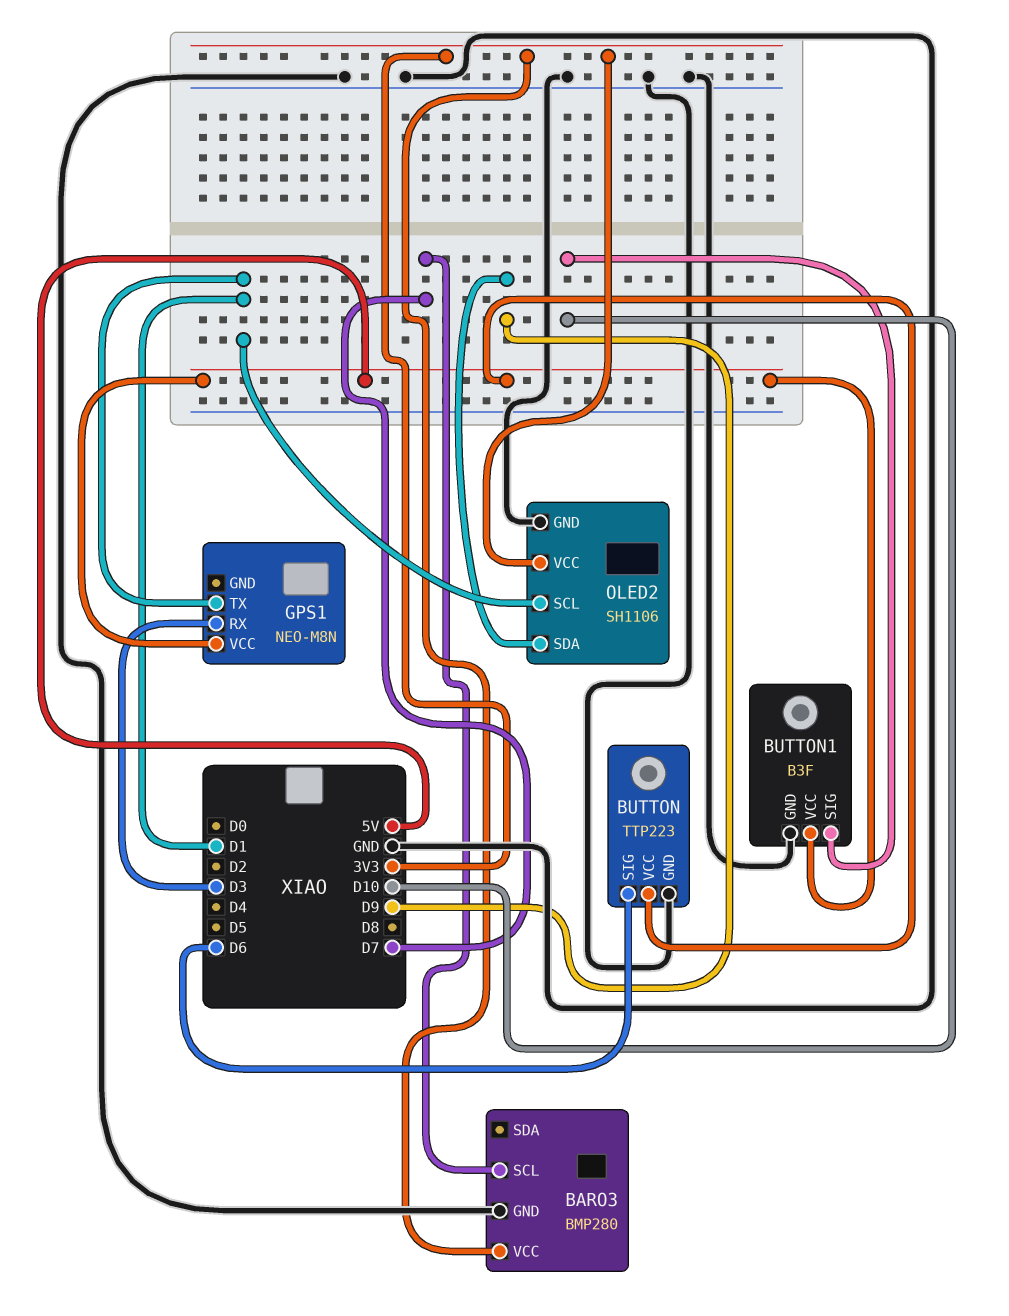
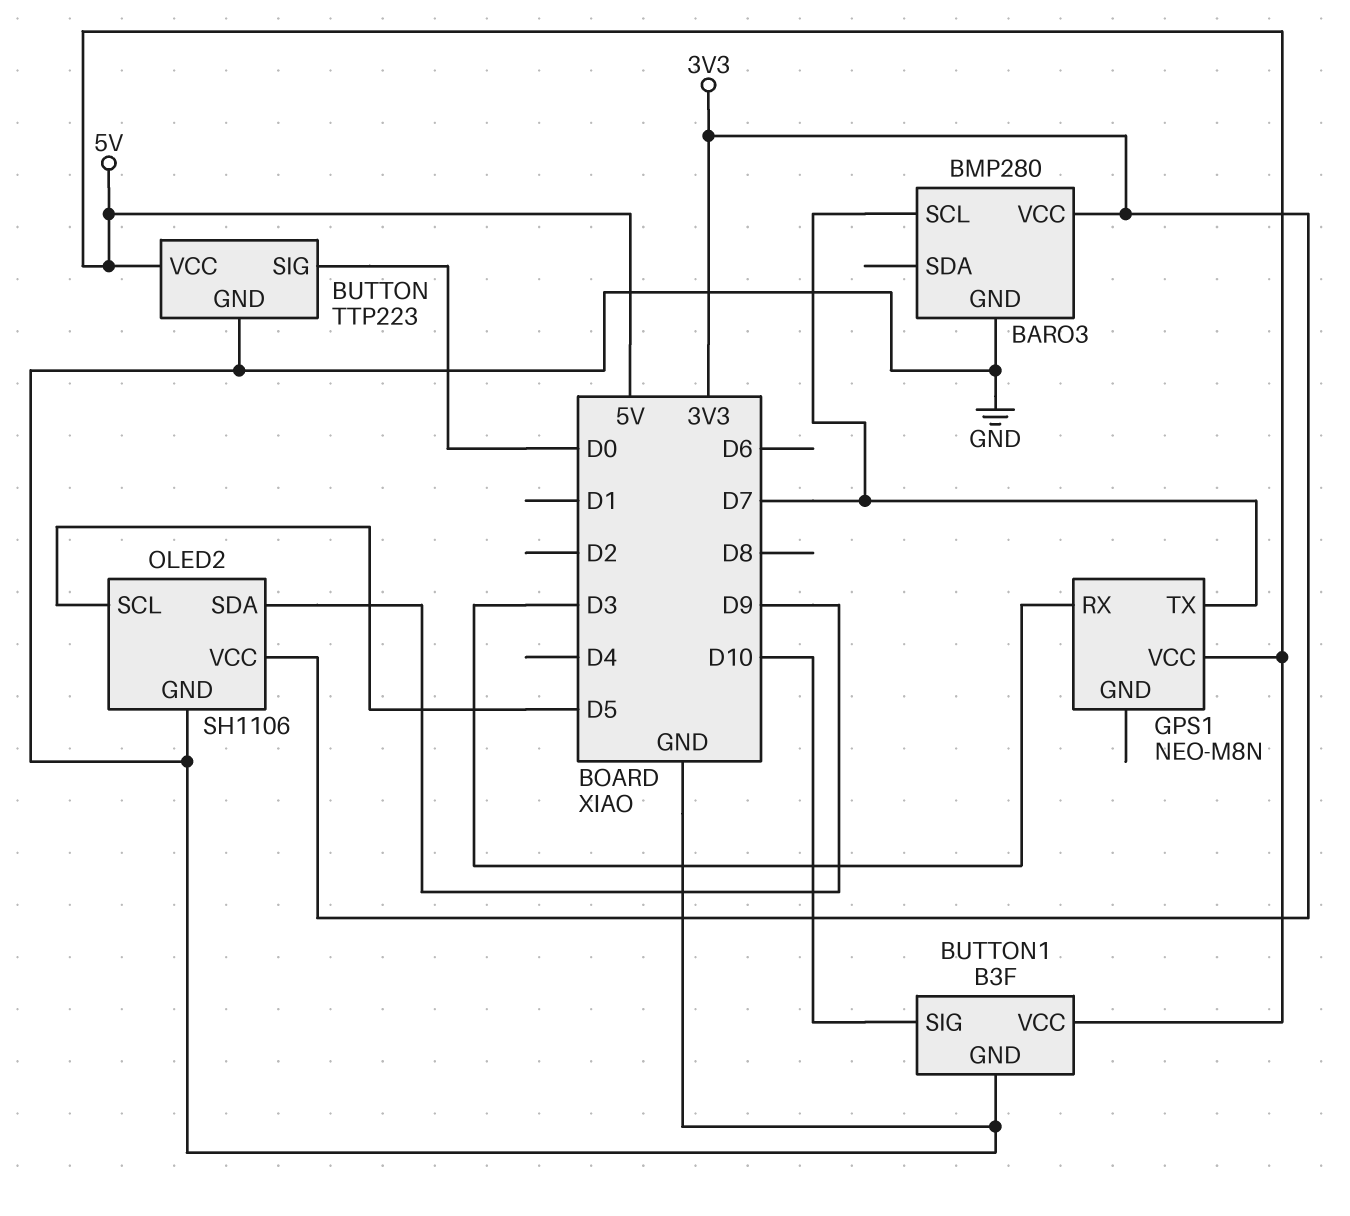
BUTTON pin SIG: D6 -> D0
GPS1 pin TX: D1 -> D7
OLED2 pin SCL: D1 -> D5

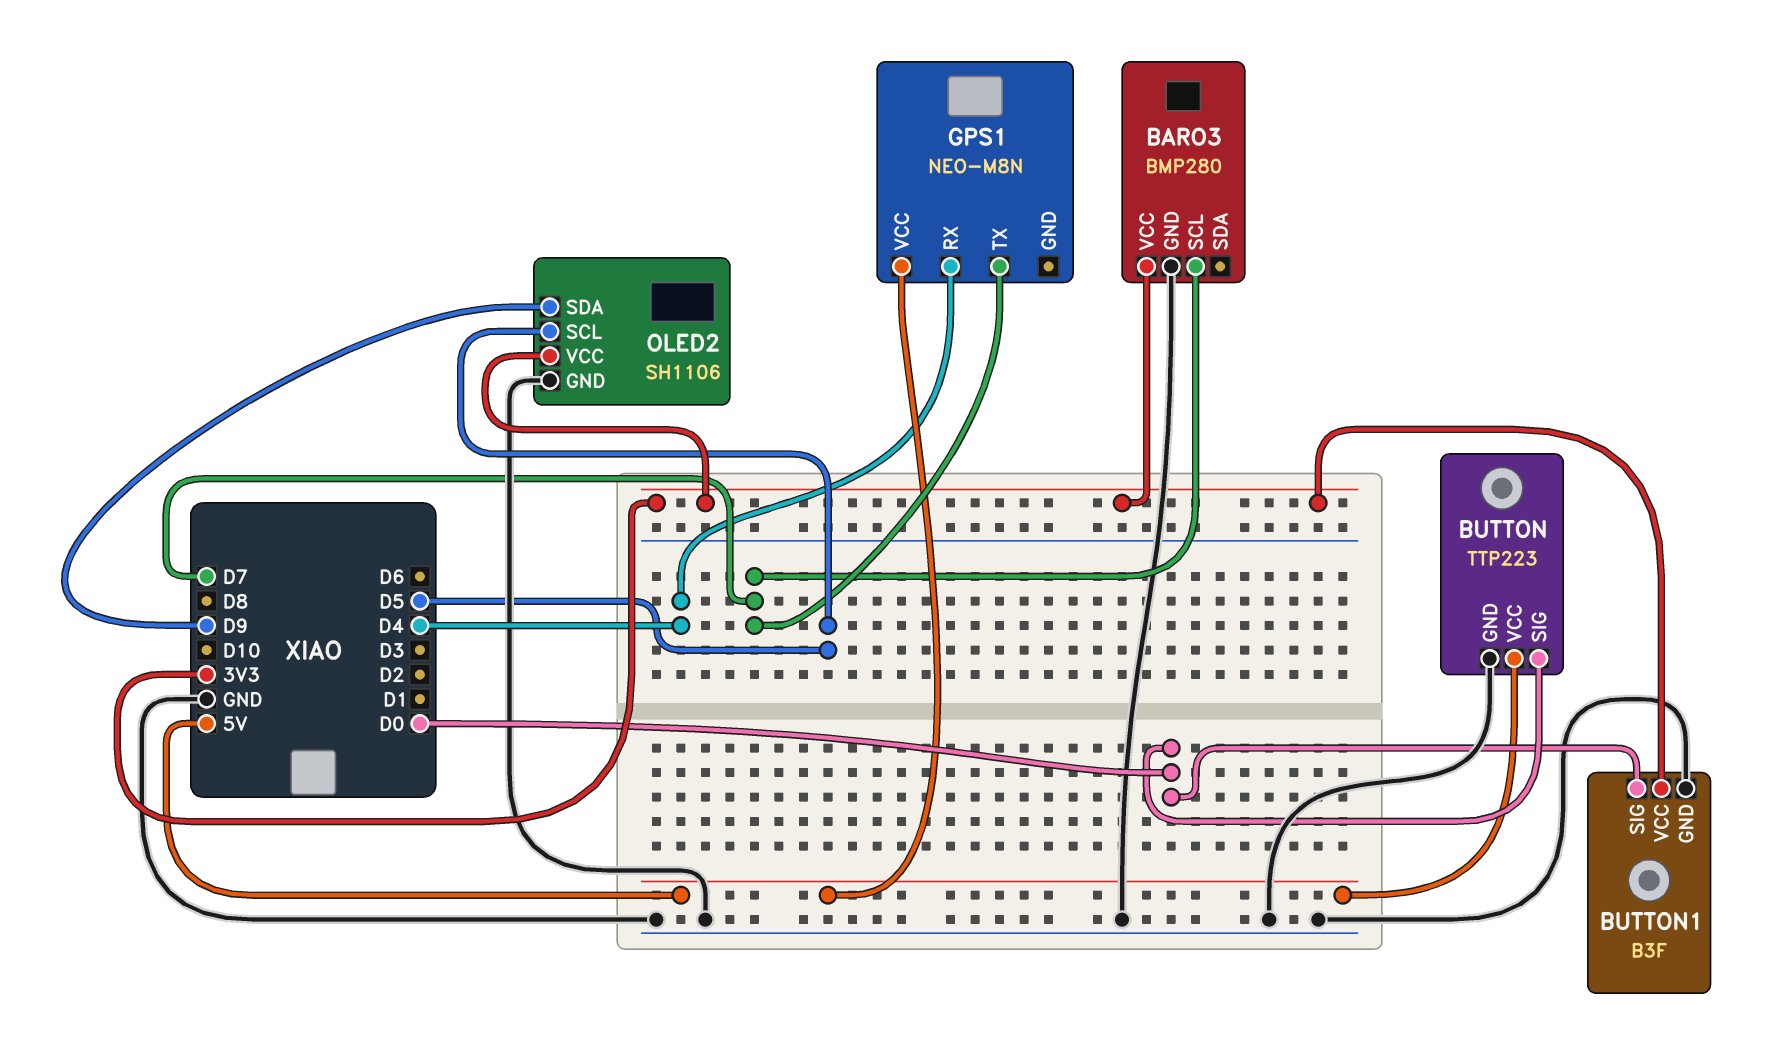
BUTTON1 pin SIG: D10 -> D0
BUTTON1 pin VCC: 5V -> 3V3
GPS1 pin RX: D3 -> D4

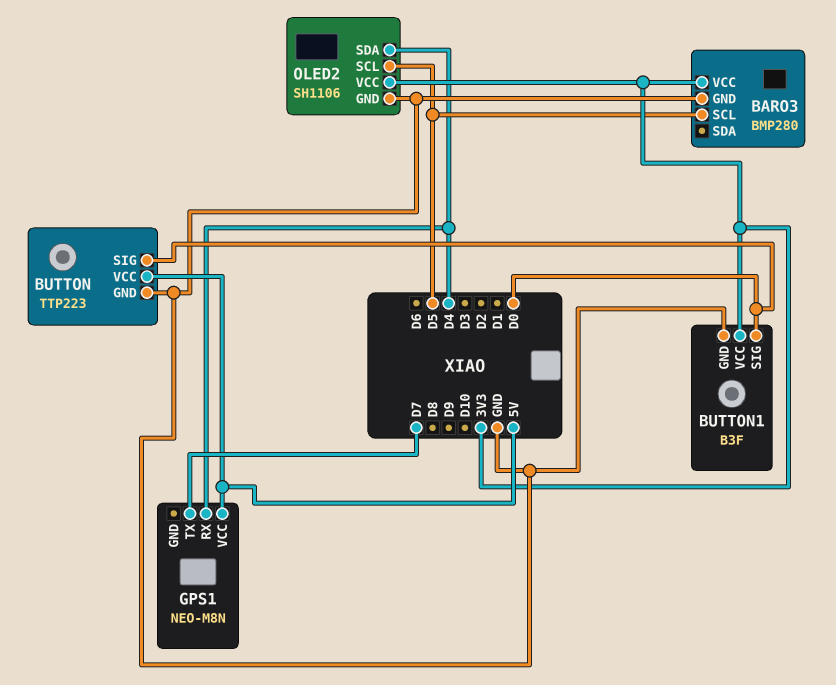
BARO3 pin SCL: D7 -> D5
OLED2 pin SDA: D9 -> D4

